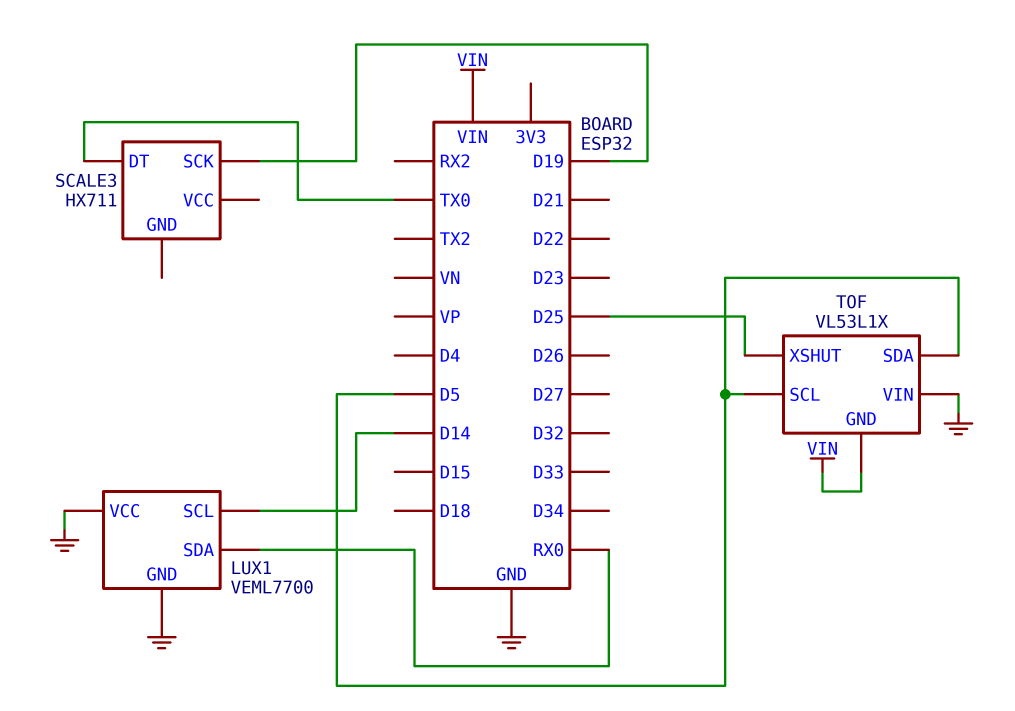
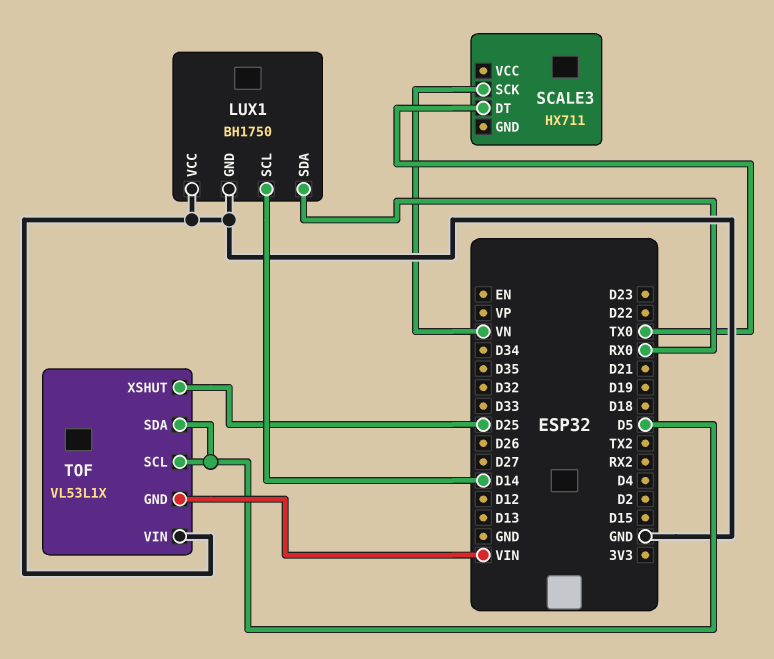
LUX1: VEML7700 -> BH1750
SCALE3 pin SCK: D19 -> VN

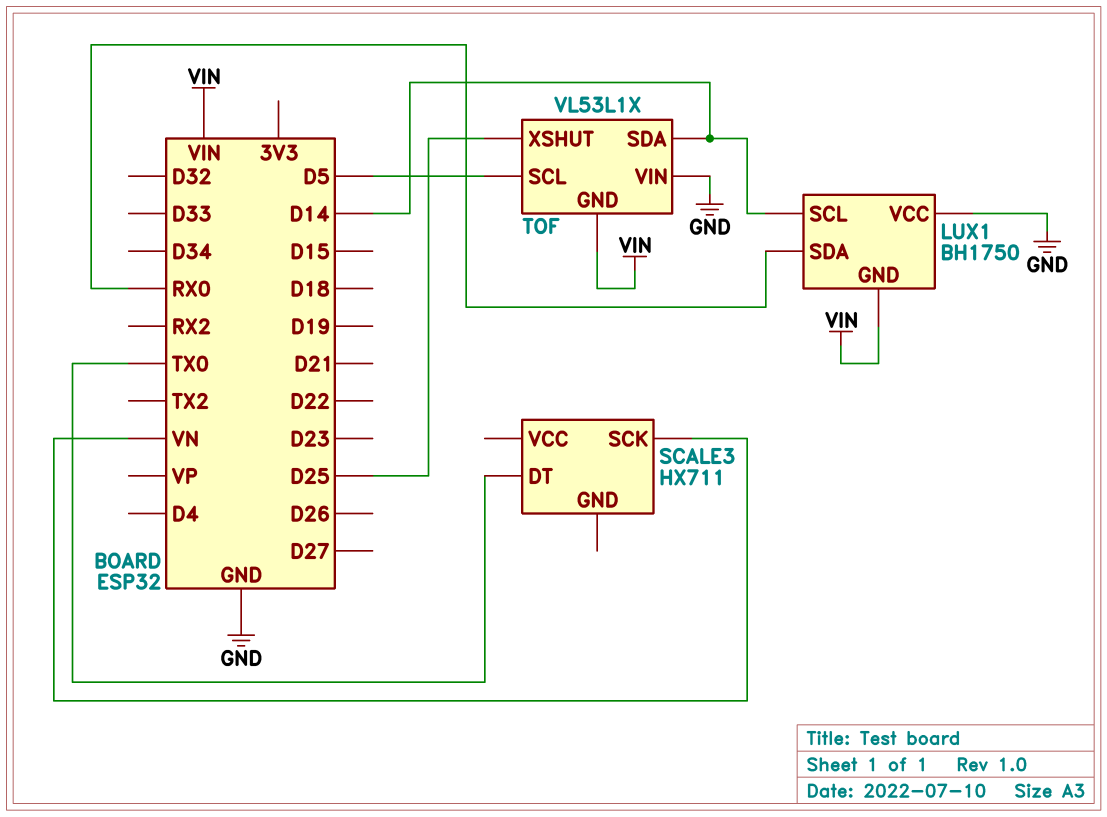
LUX1 pin GND: GND -> VIN
TOF pin SDA: D5 -> D14

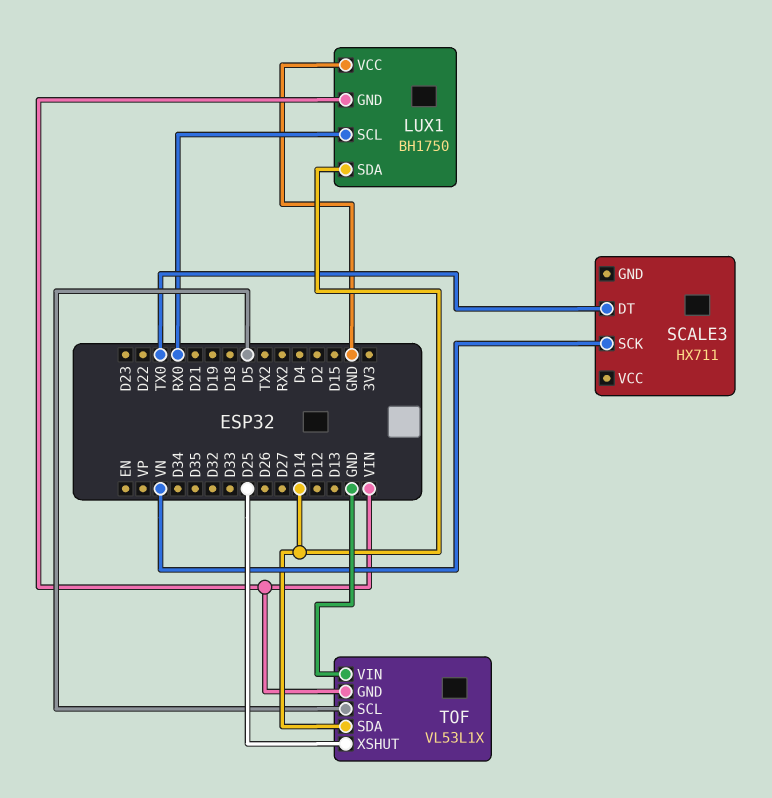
LUX1 pin SCL: D14 -> RX0
LUX1 pin SDA: RX0 -> D14

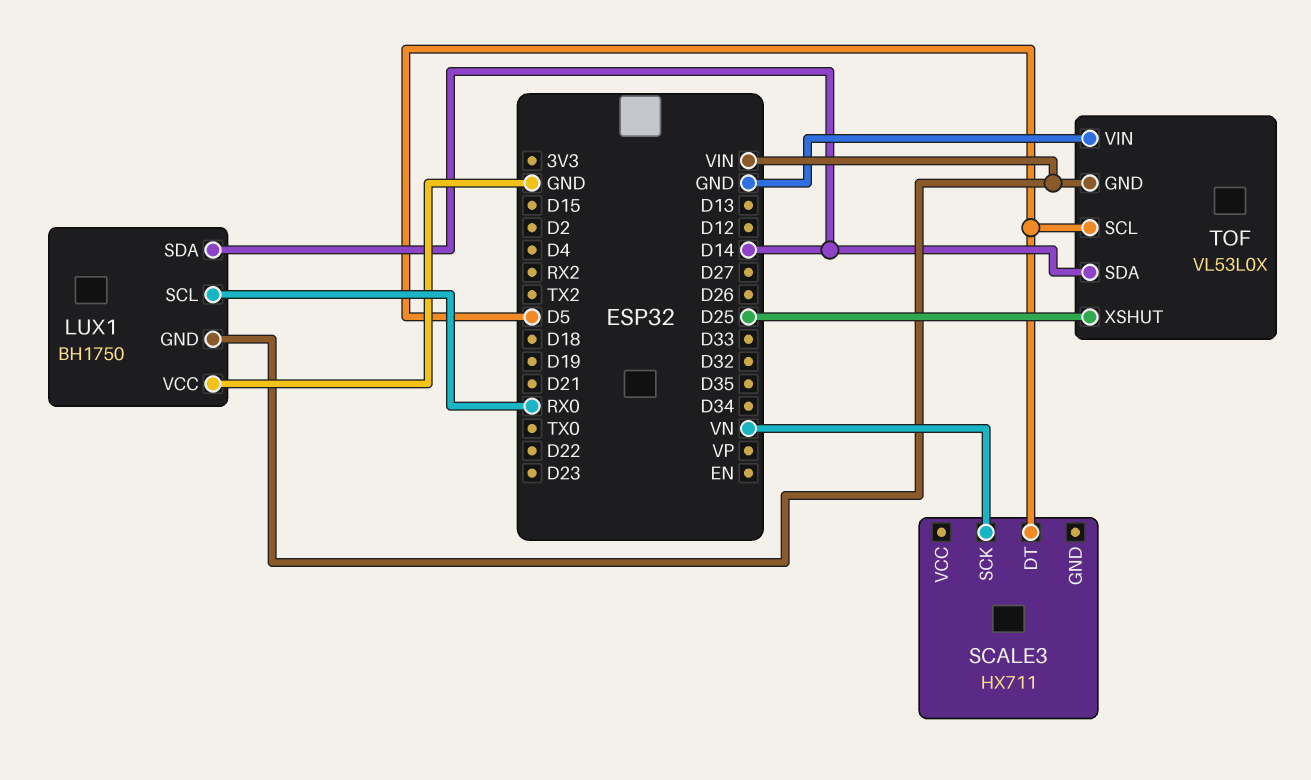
SCALE3 pin DT: TX0 -> D5
TOF: VL53L1X -> VL53L0X

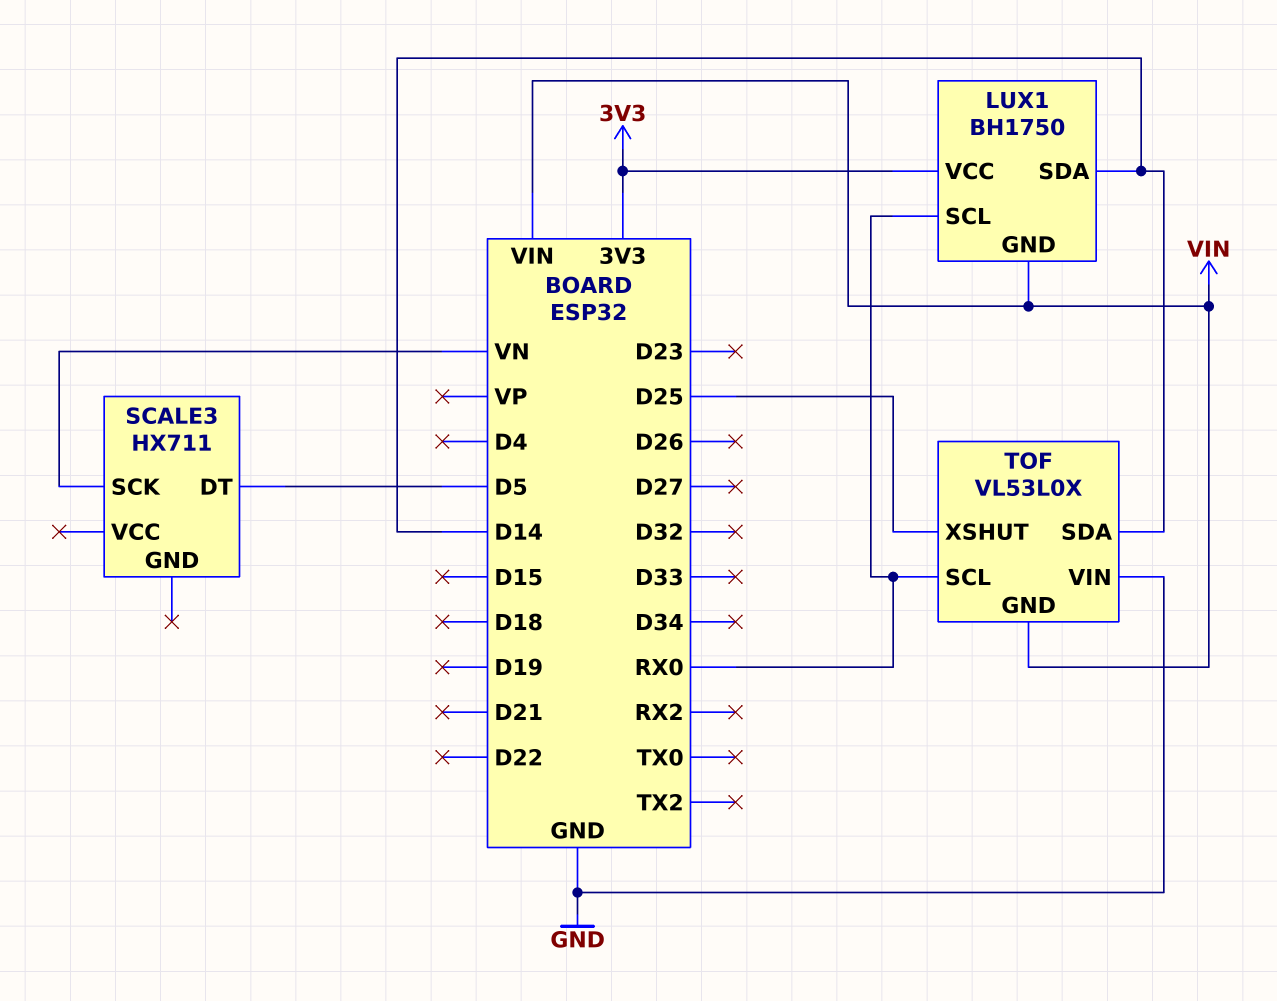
LUX1 pin VCC: GND -> 3V3
TOF pin SCL: D5 -> RX0

